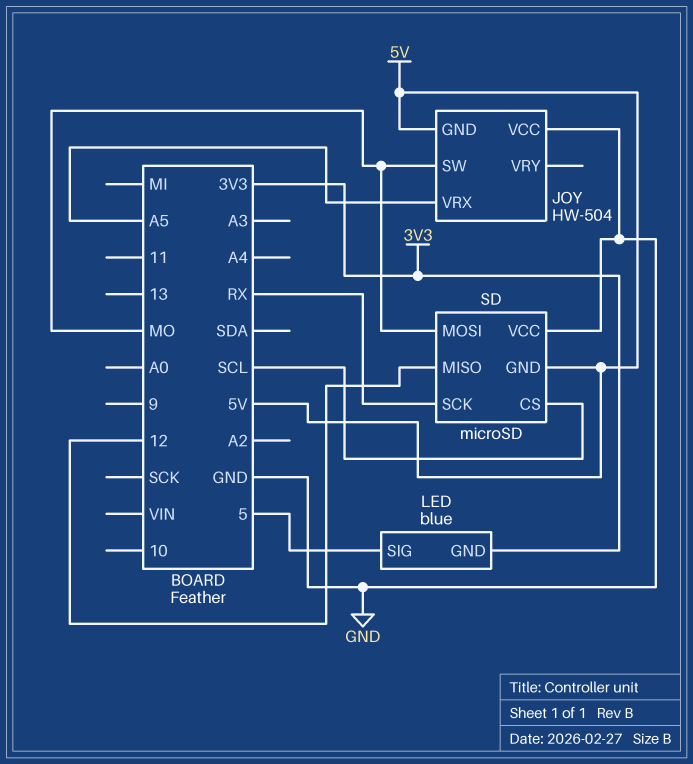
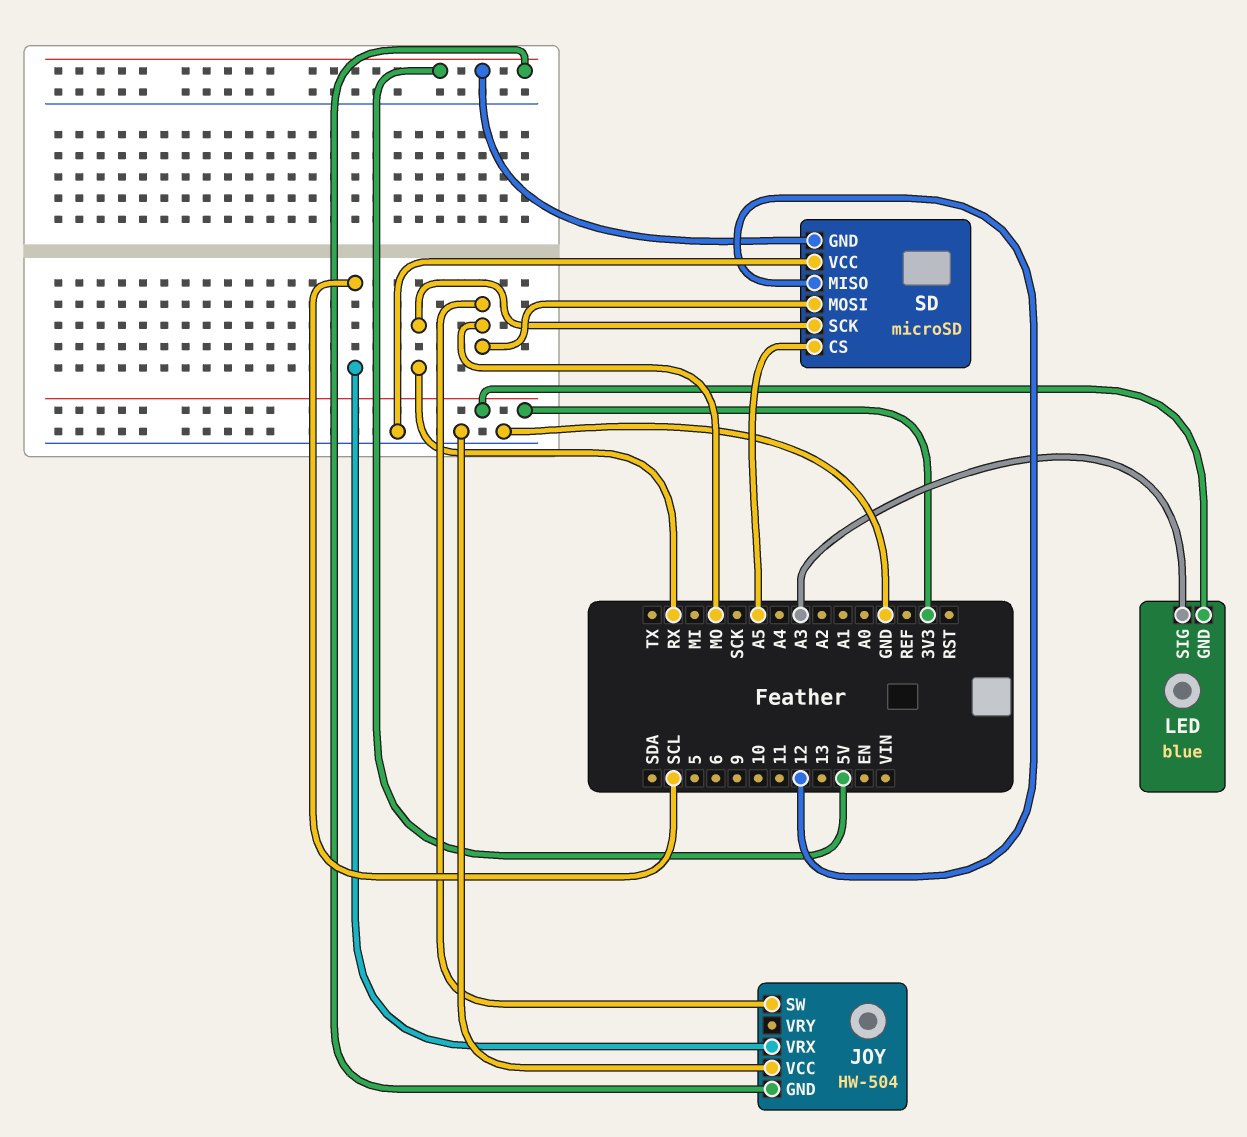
JOY pin VRX: A5 -> SCL
LED pin SIG: 5 -> A3
SD pin CS: SCL -> A5

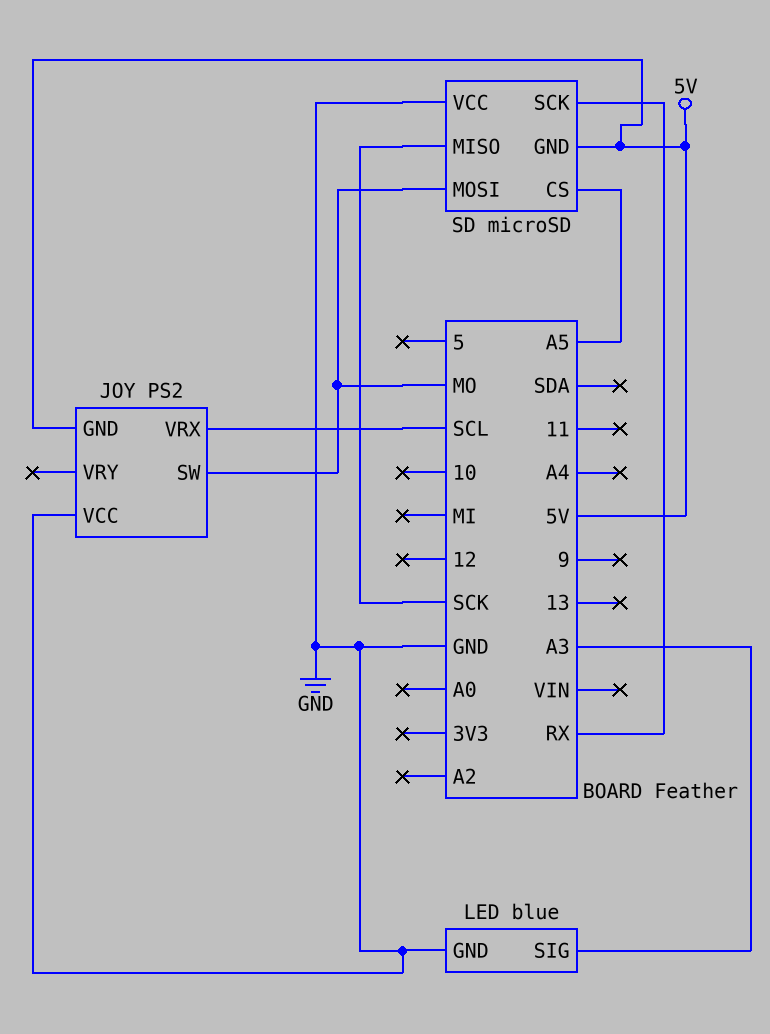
JOY: HW-504 -> PS2
LED pin GND: 3V3 -> GND
SD pin MISO: 12 -> SCK

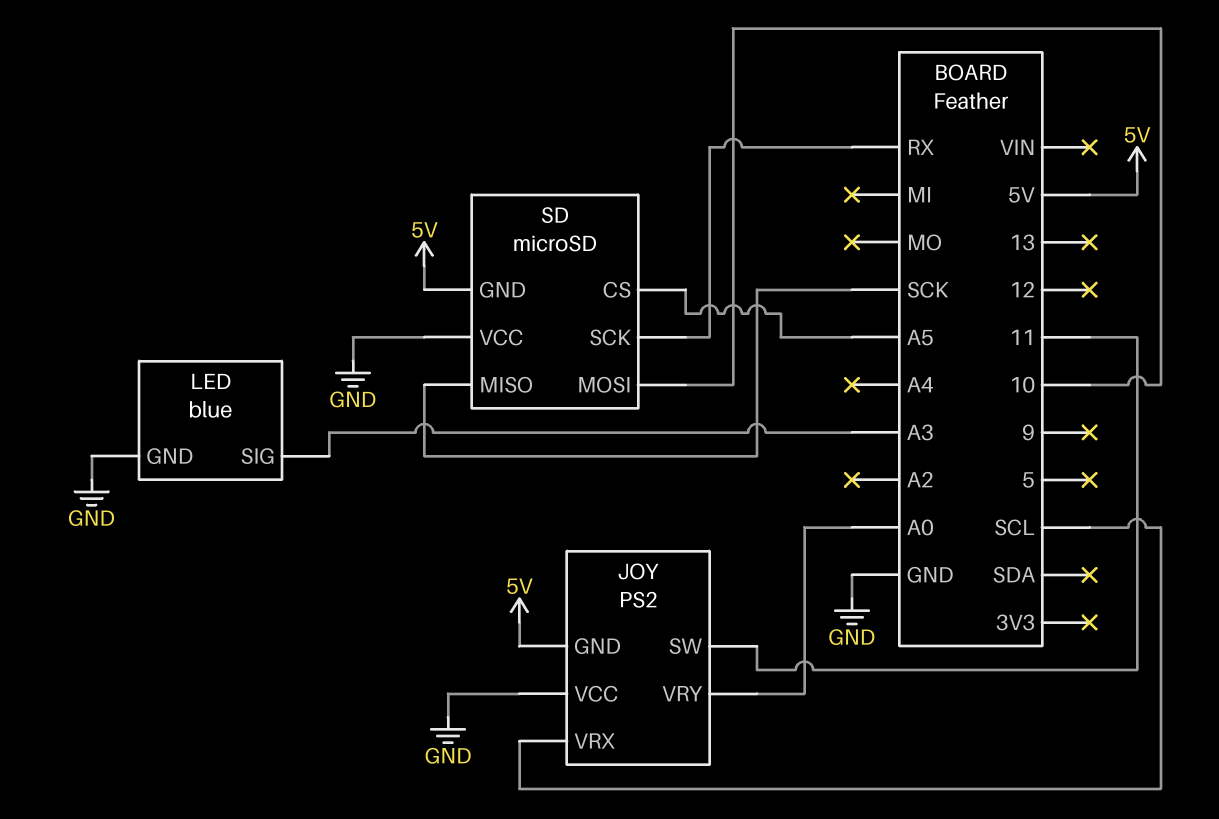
JOY pin SW: MO -> 11
JOY pin VRY: none -> A0
SD pin MOSI: MO -> 10

